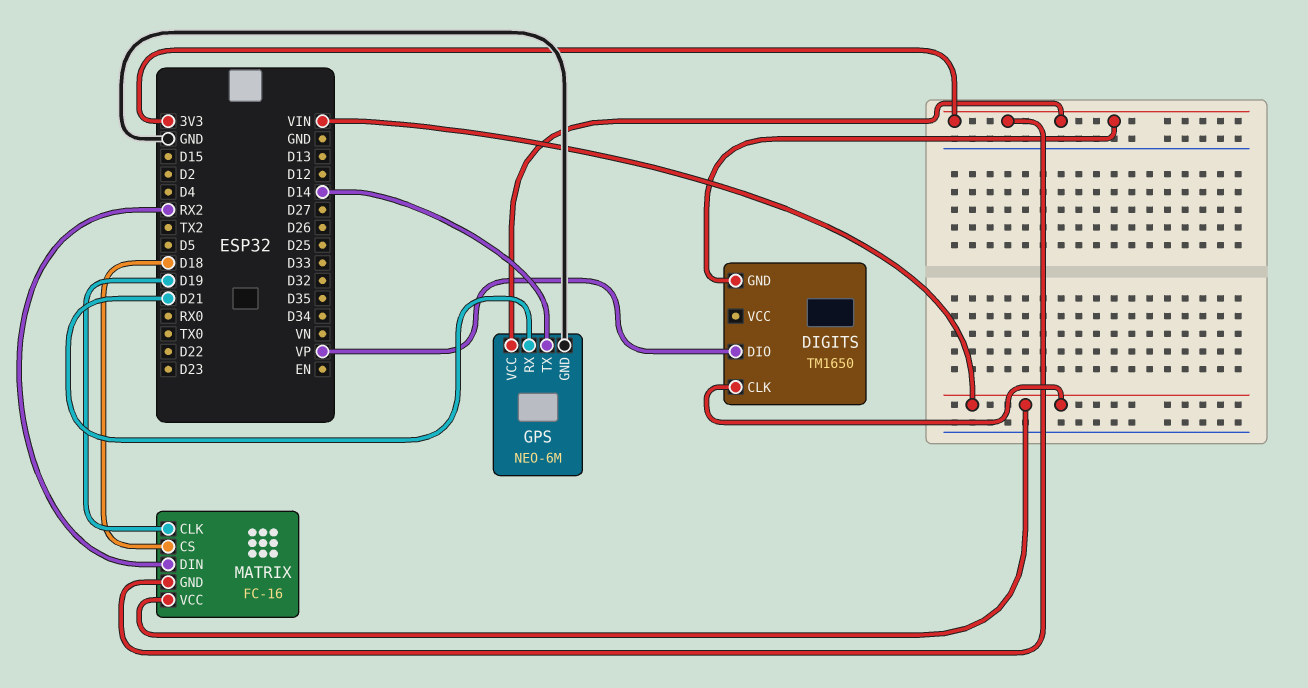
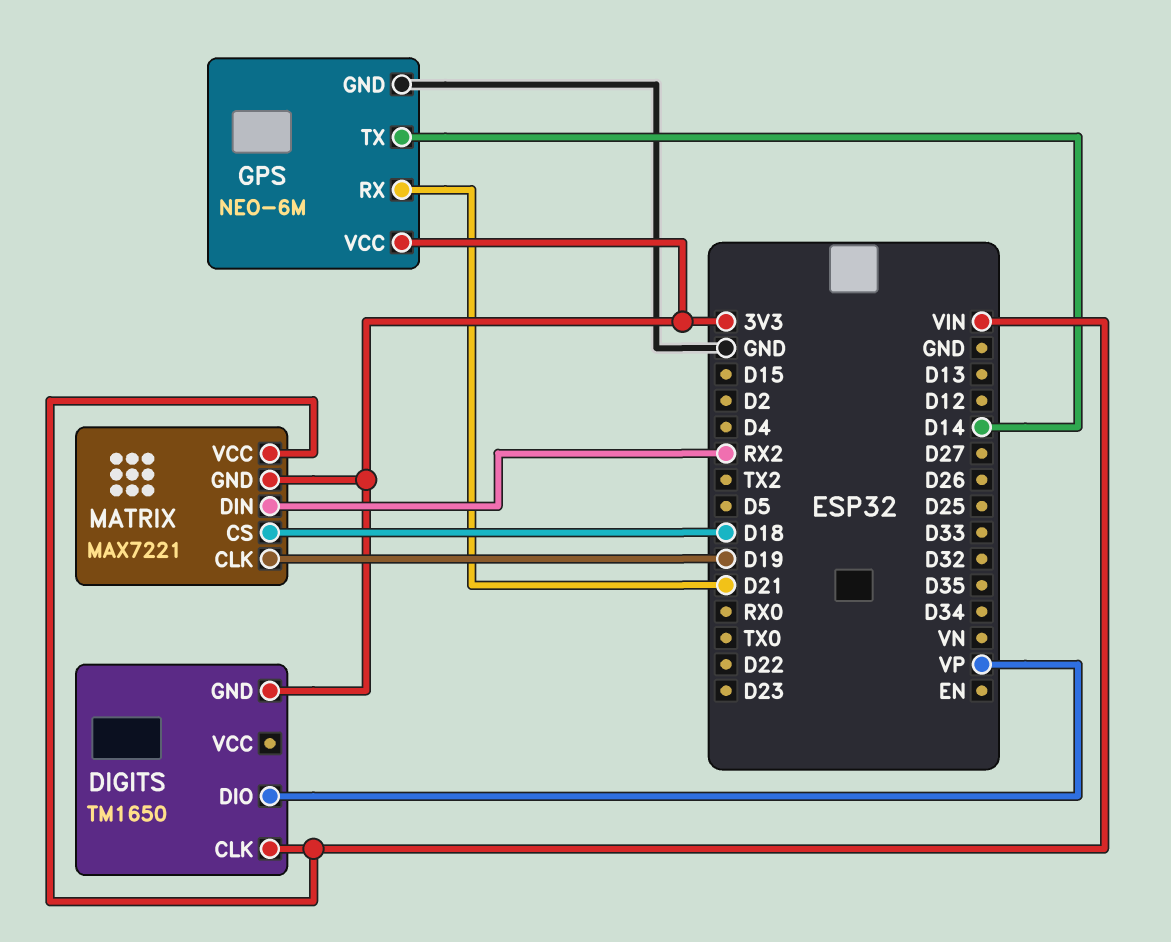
MATRIX: FC-16 -> MAX7221

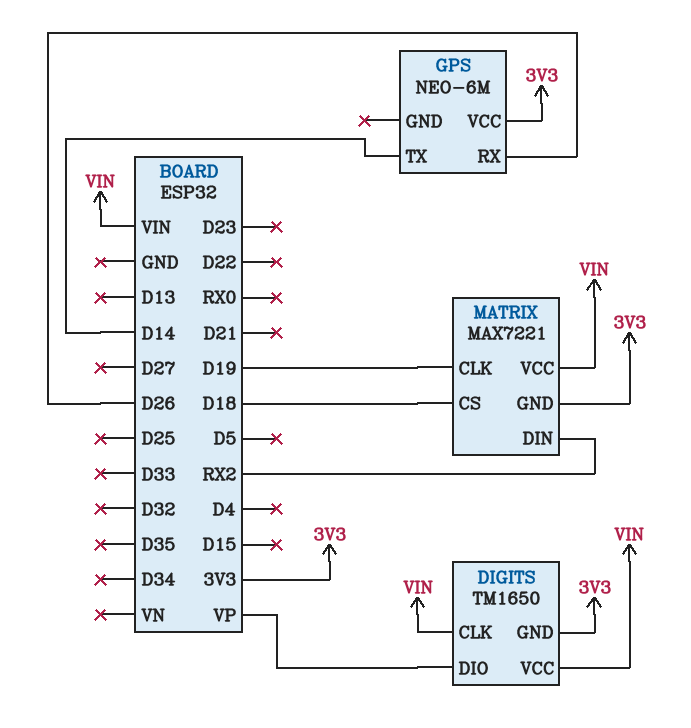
DIGITS pin VCC: none -> VIN
GPS pin GND: GND -> none
GPS pin RX: D21 -> D26

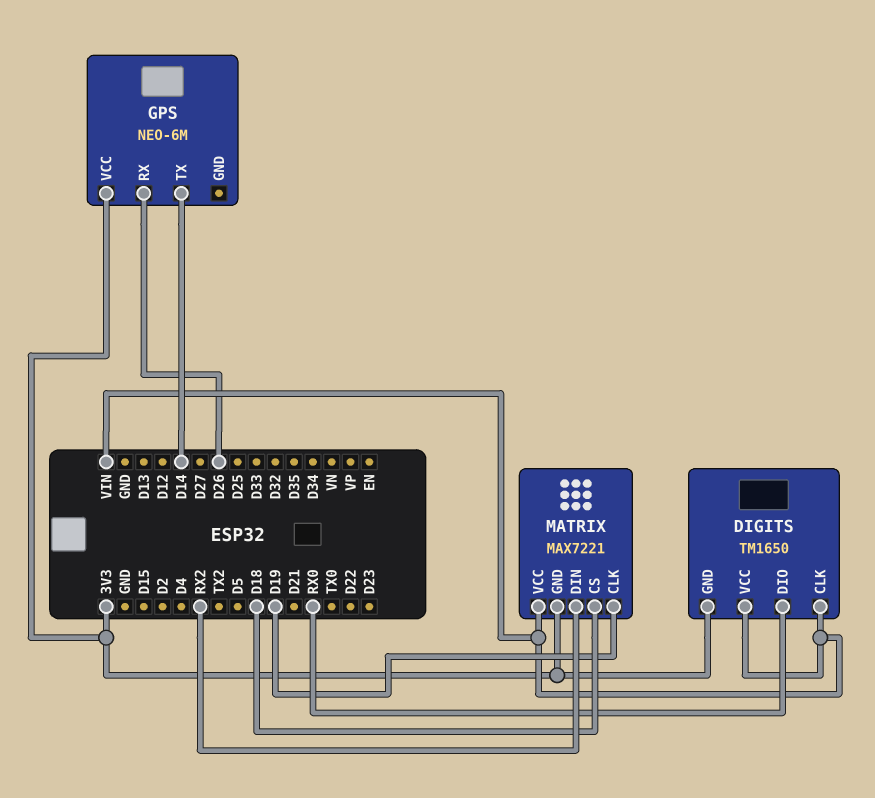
DIGITS pin DIO: VP -> RX0

